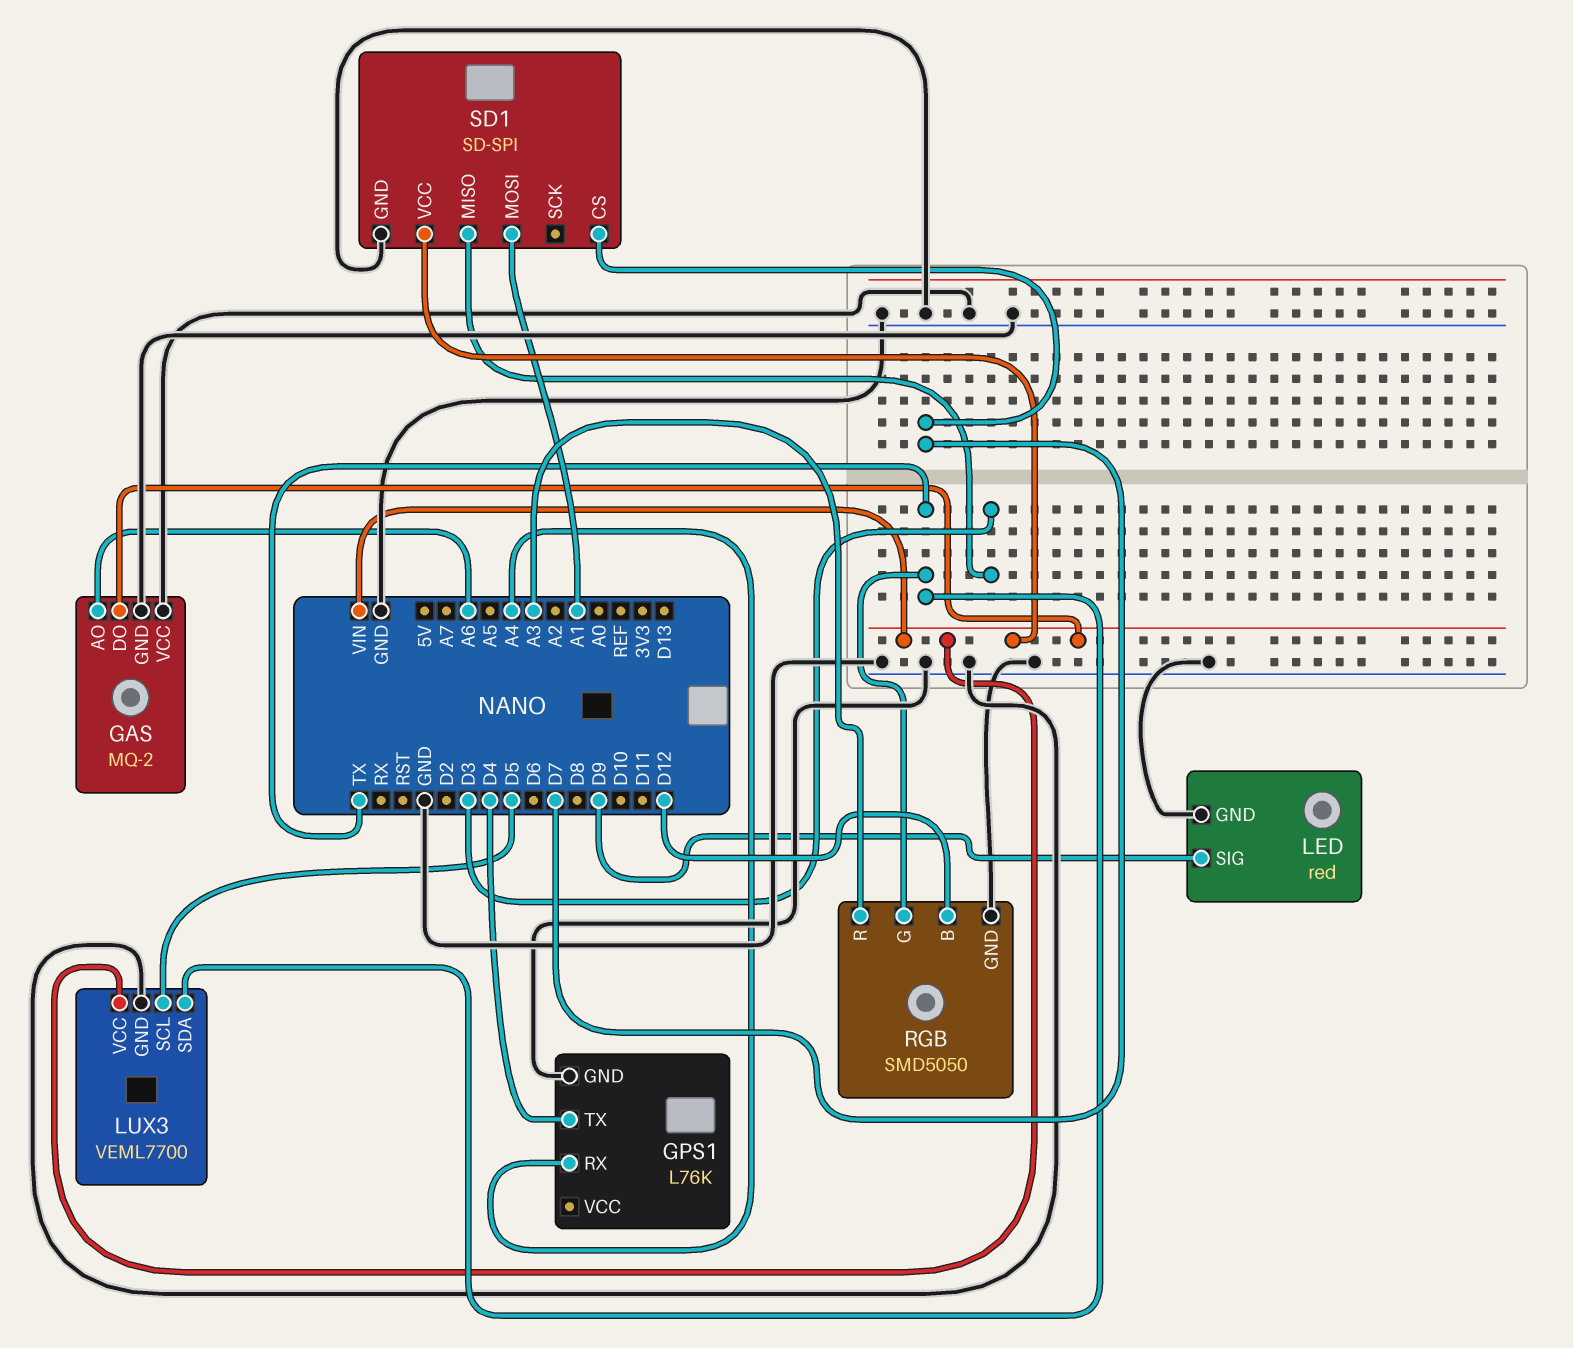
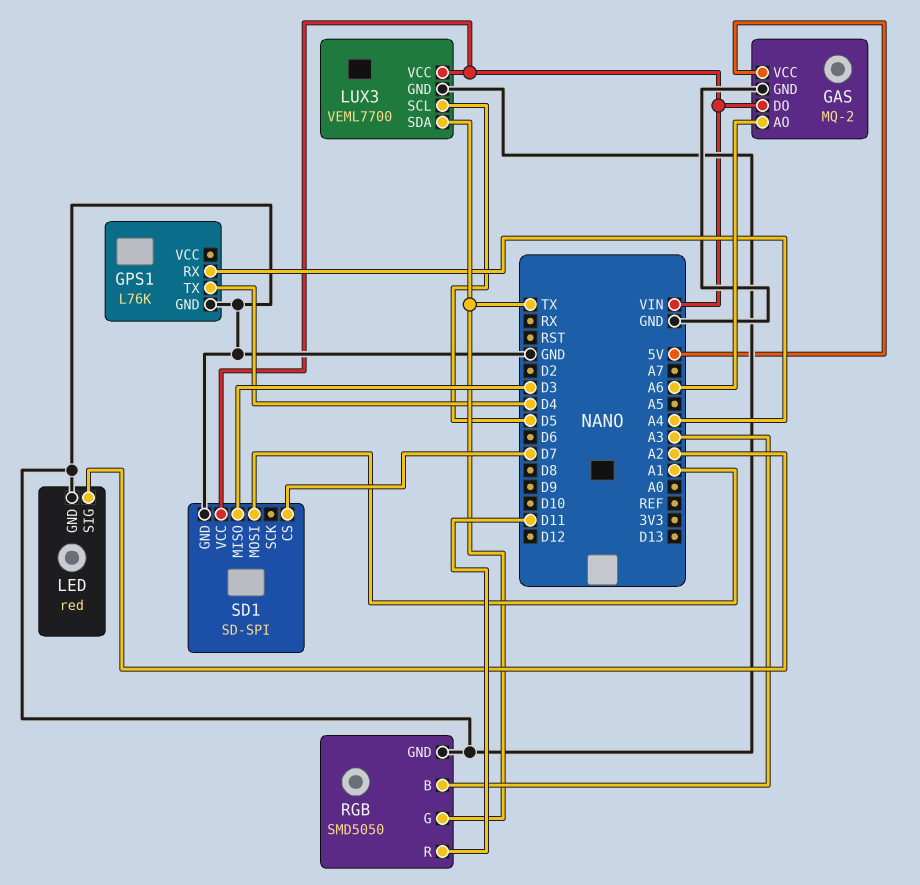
GAS pin VCC: GND -> 5V
LED pin SIG: D9 -> A2
RGB pin B: D12 -> A3
RGB pin R: A3 -> D11

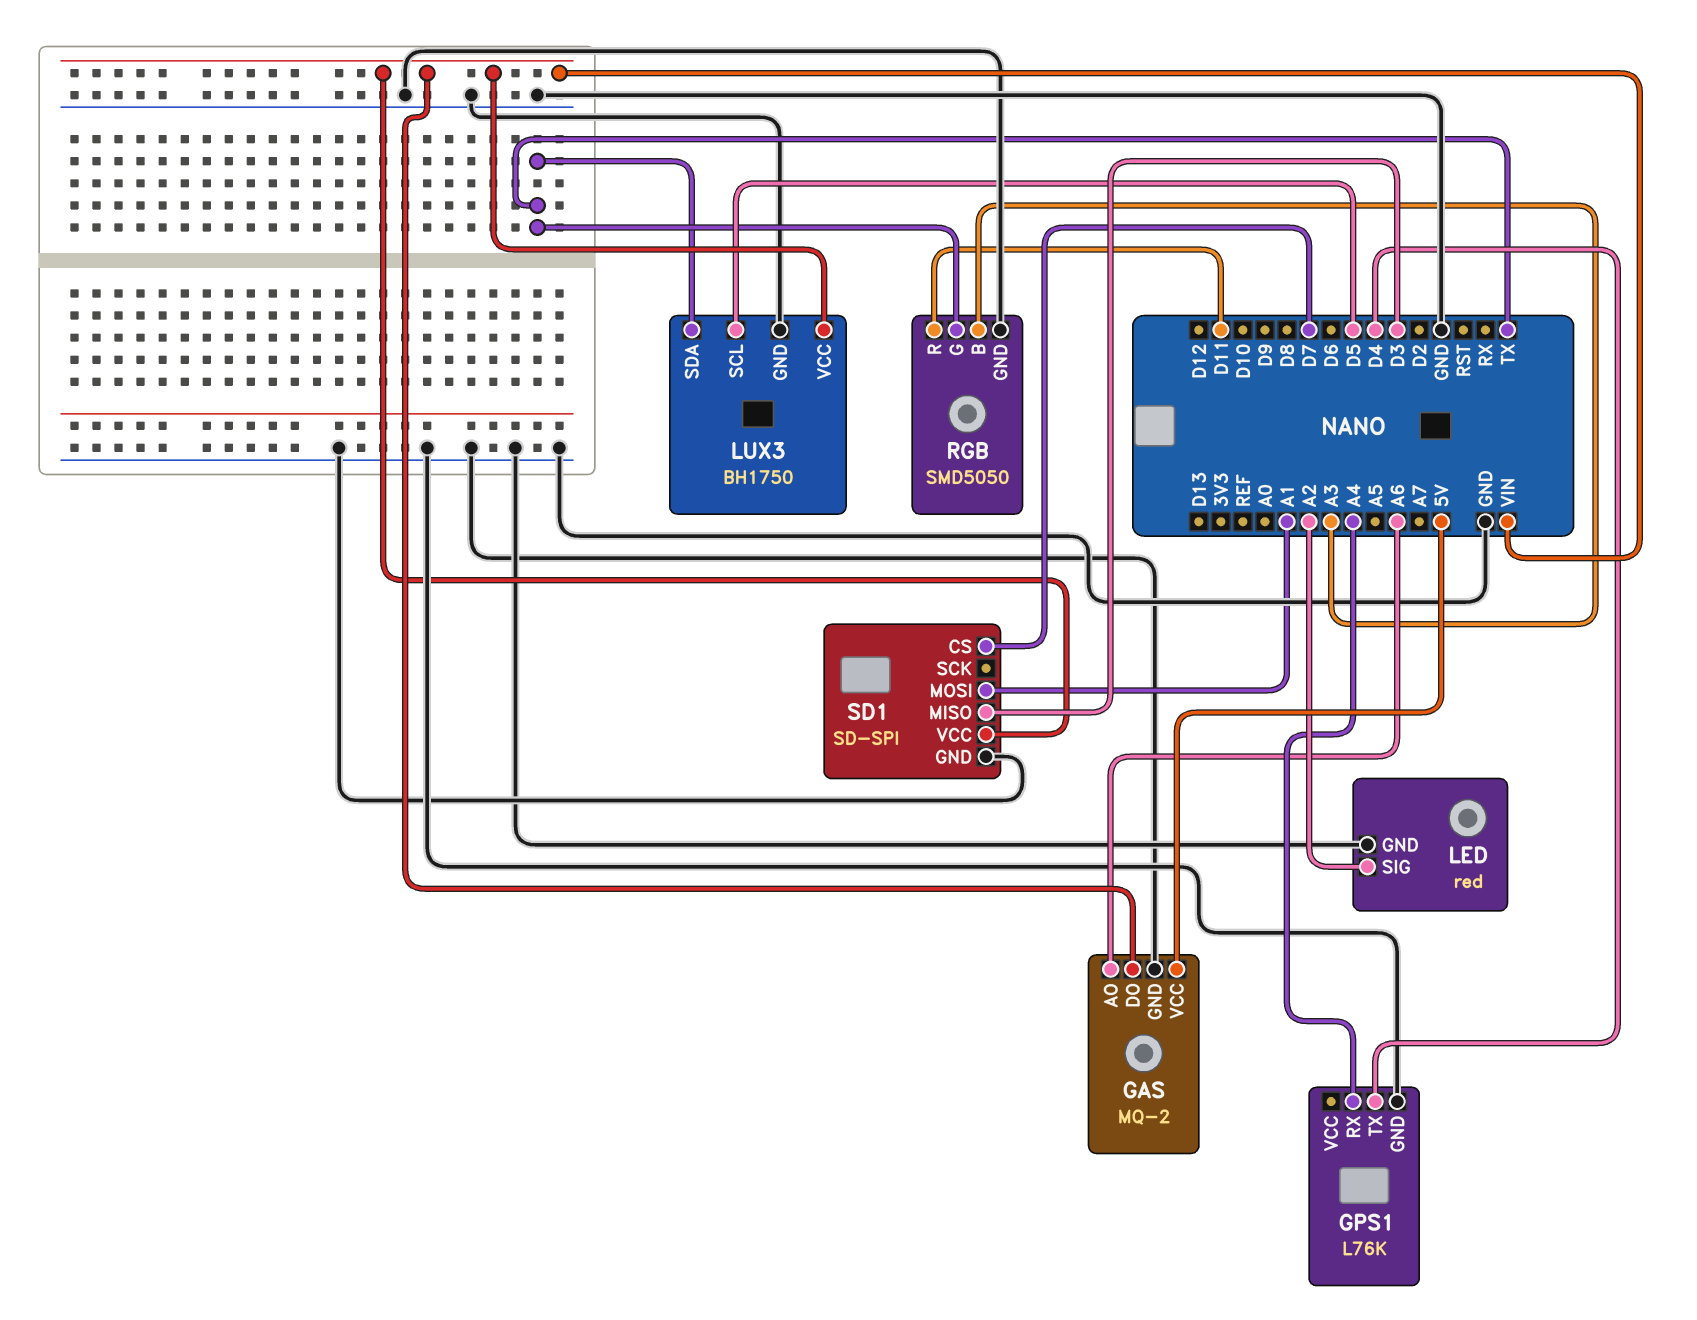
LUX3: VEML7700 -> BH1750

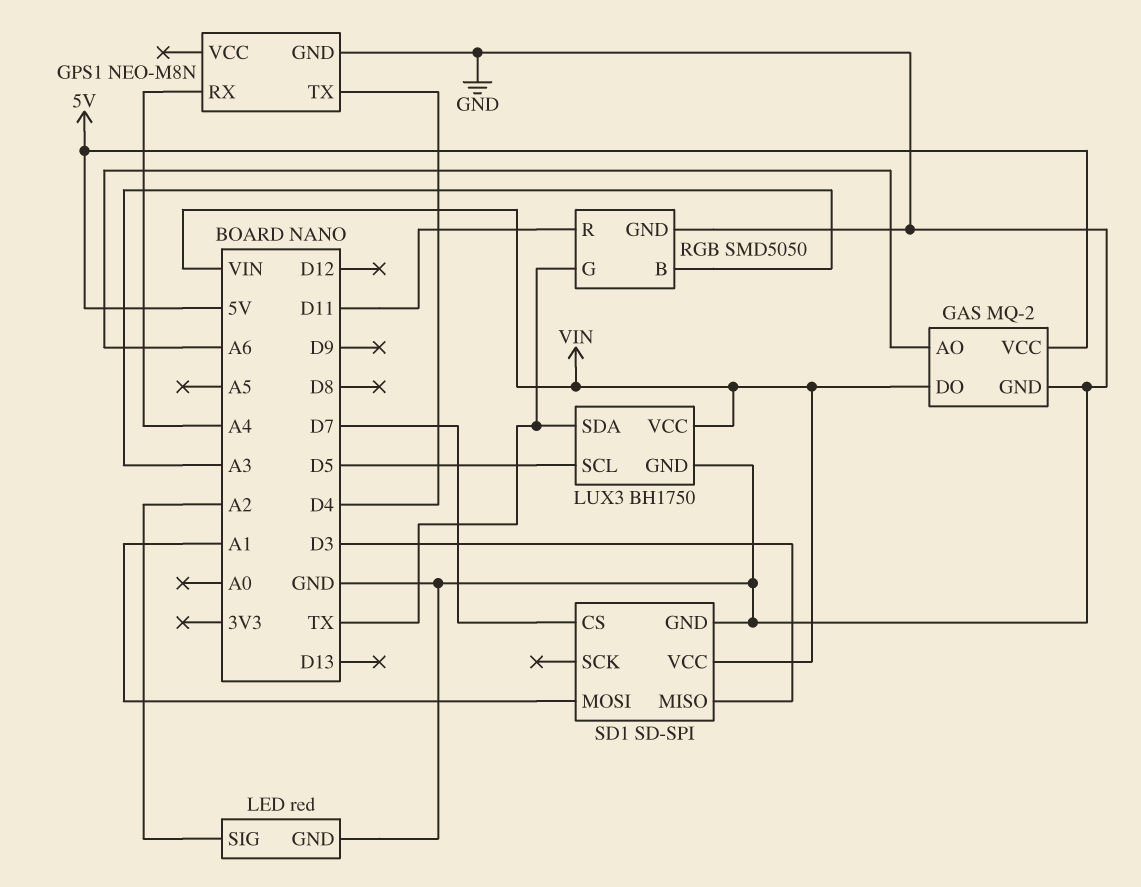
GPS1: L76K -> NEO-M8N

